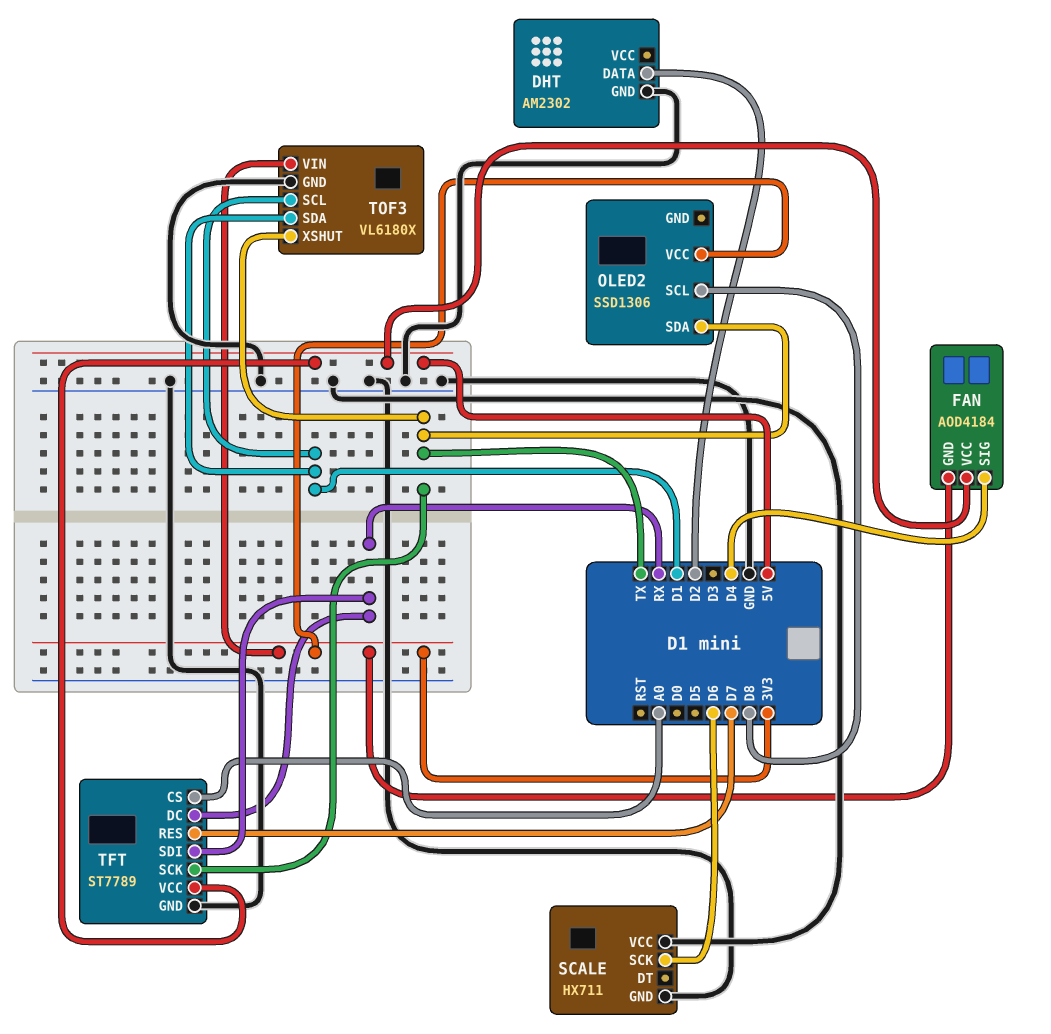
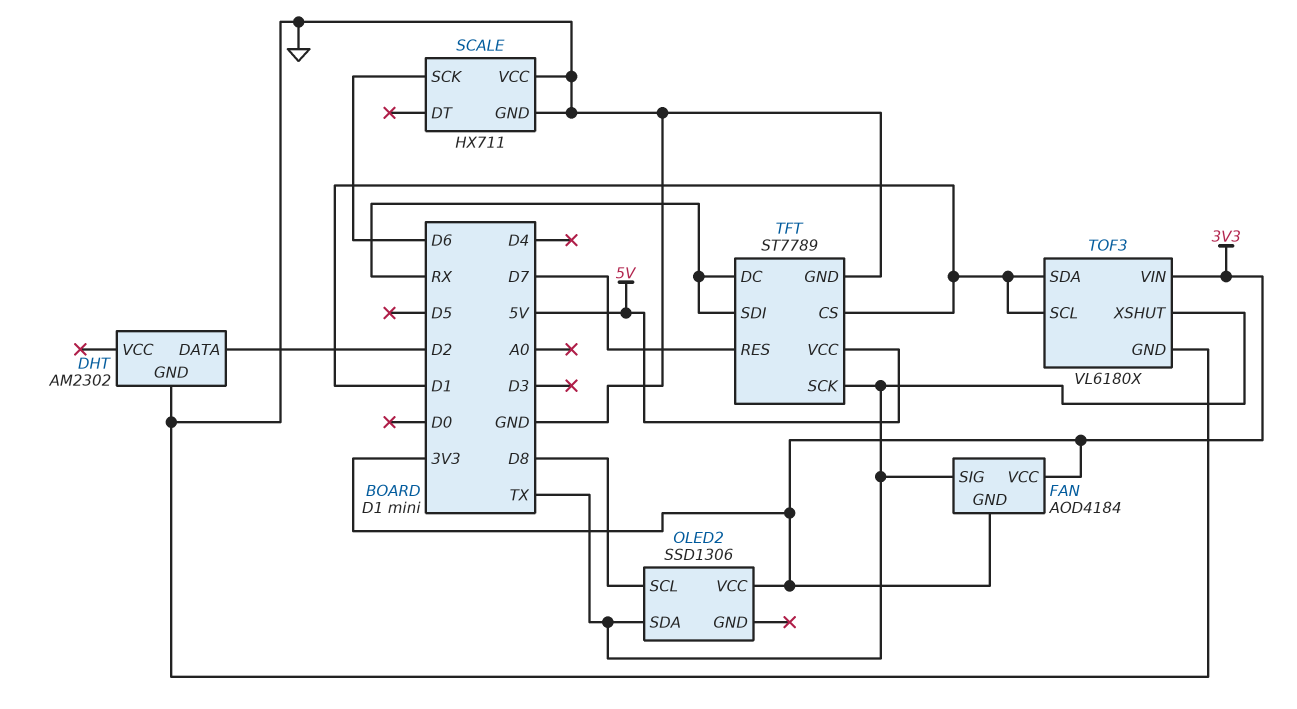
FAN pin SIG: D4 -> TX
FAN pin VCC: 5V -> 3V3
TFT pin CS: A0 -> D1

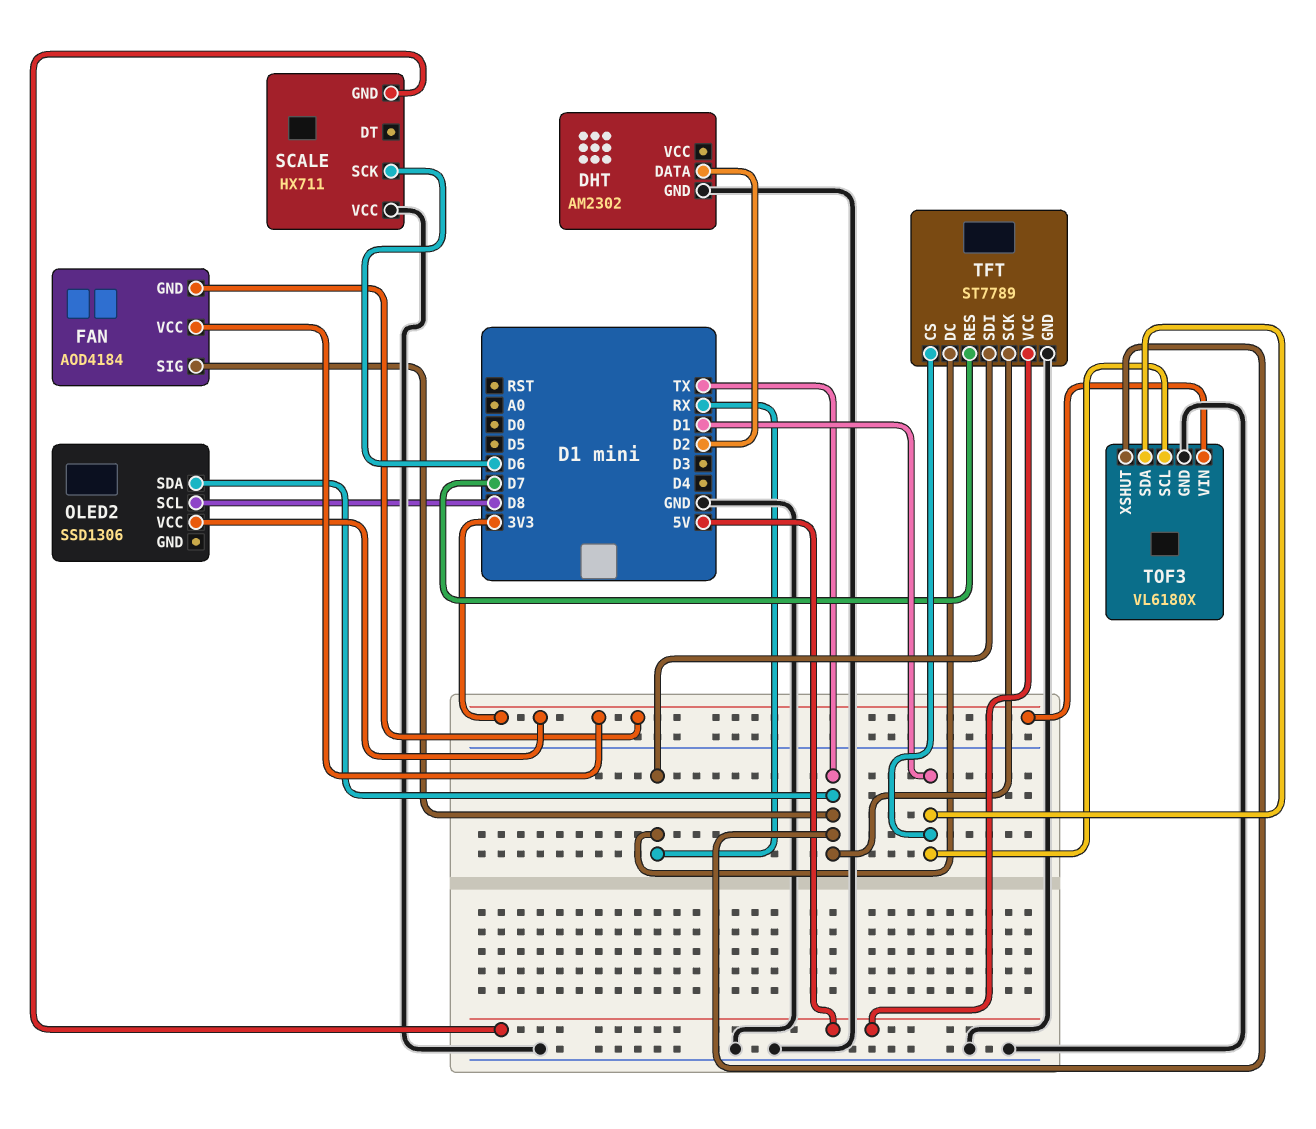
SCALE pin GND: GND -> 5V

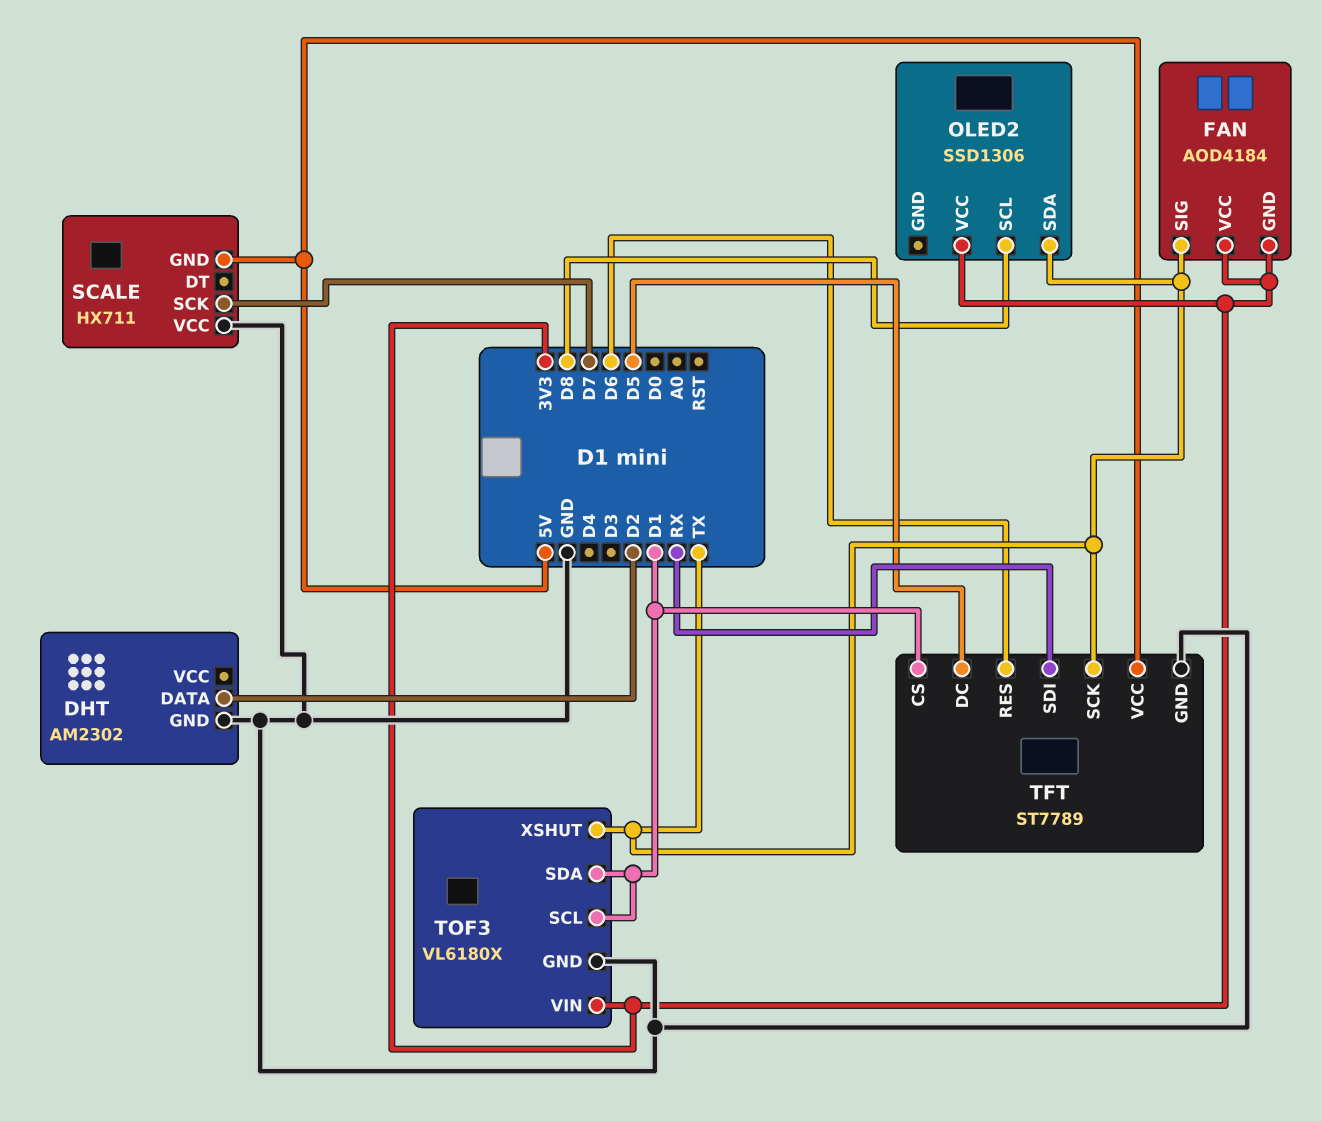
SCALE pin SCK: D6 -> D7
TFT pin DC: RX -> D5
TFT pin RES: D7 -> D6

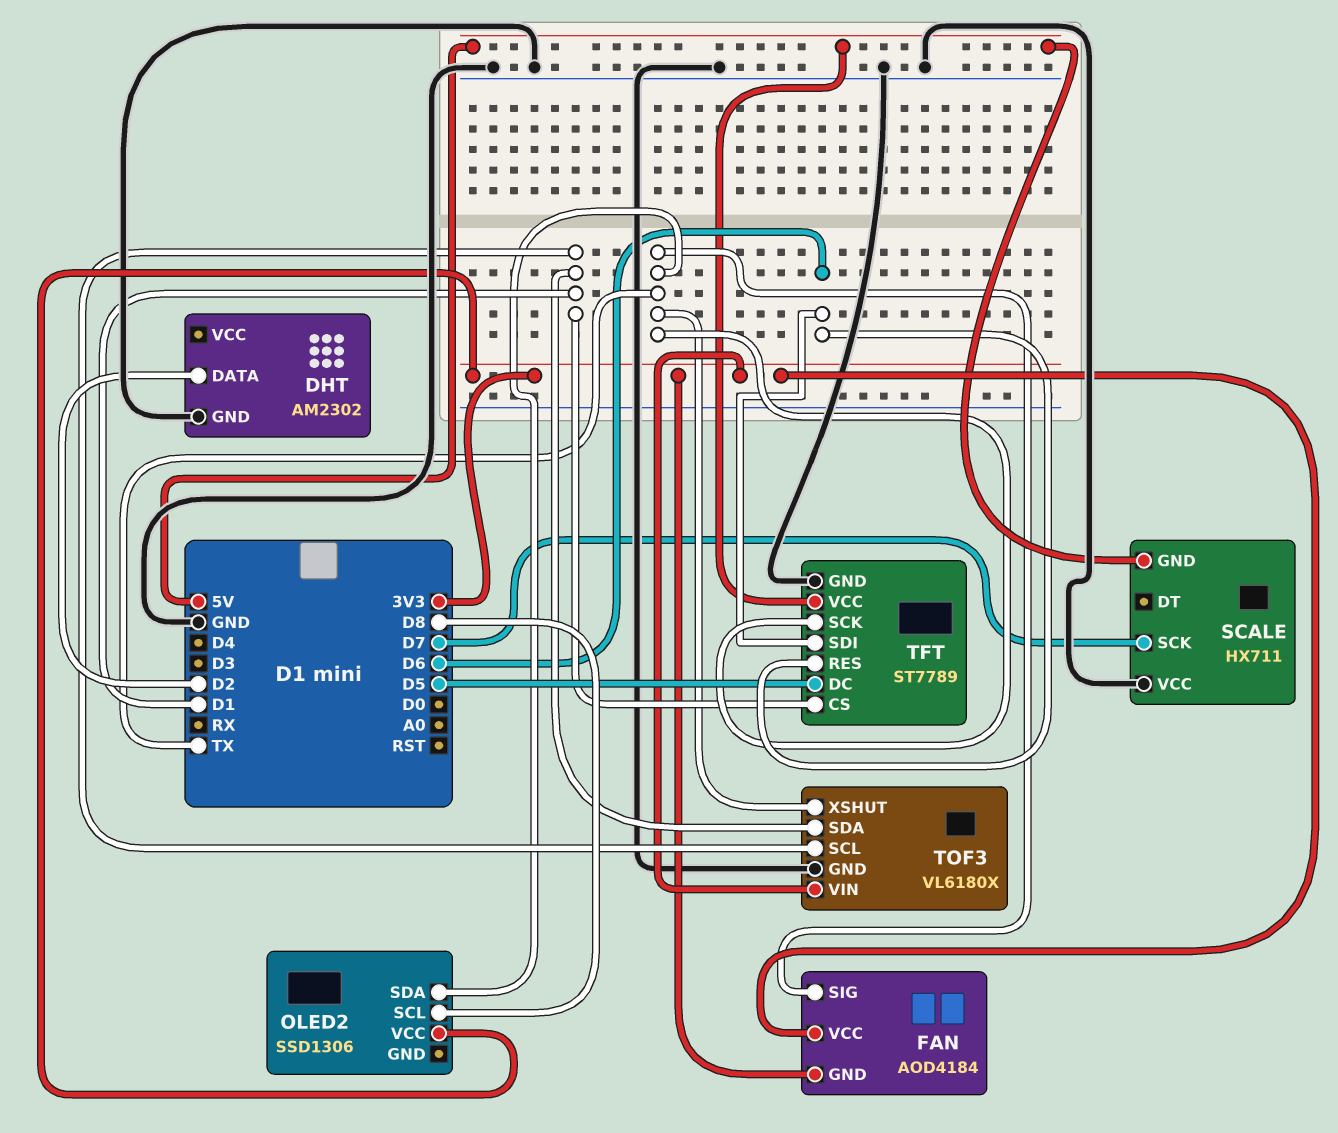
TFT pin SDI: RX -> D6

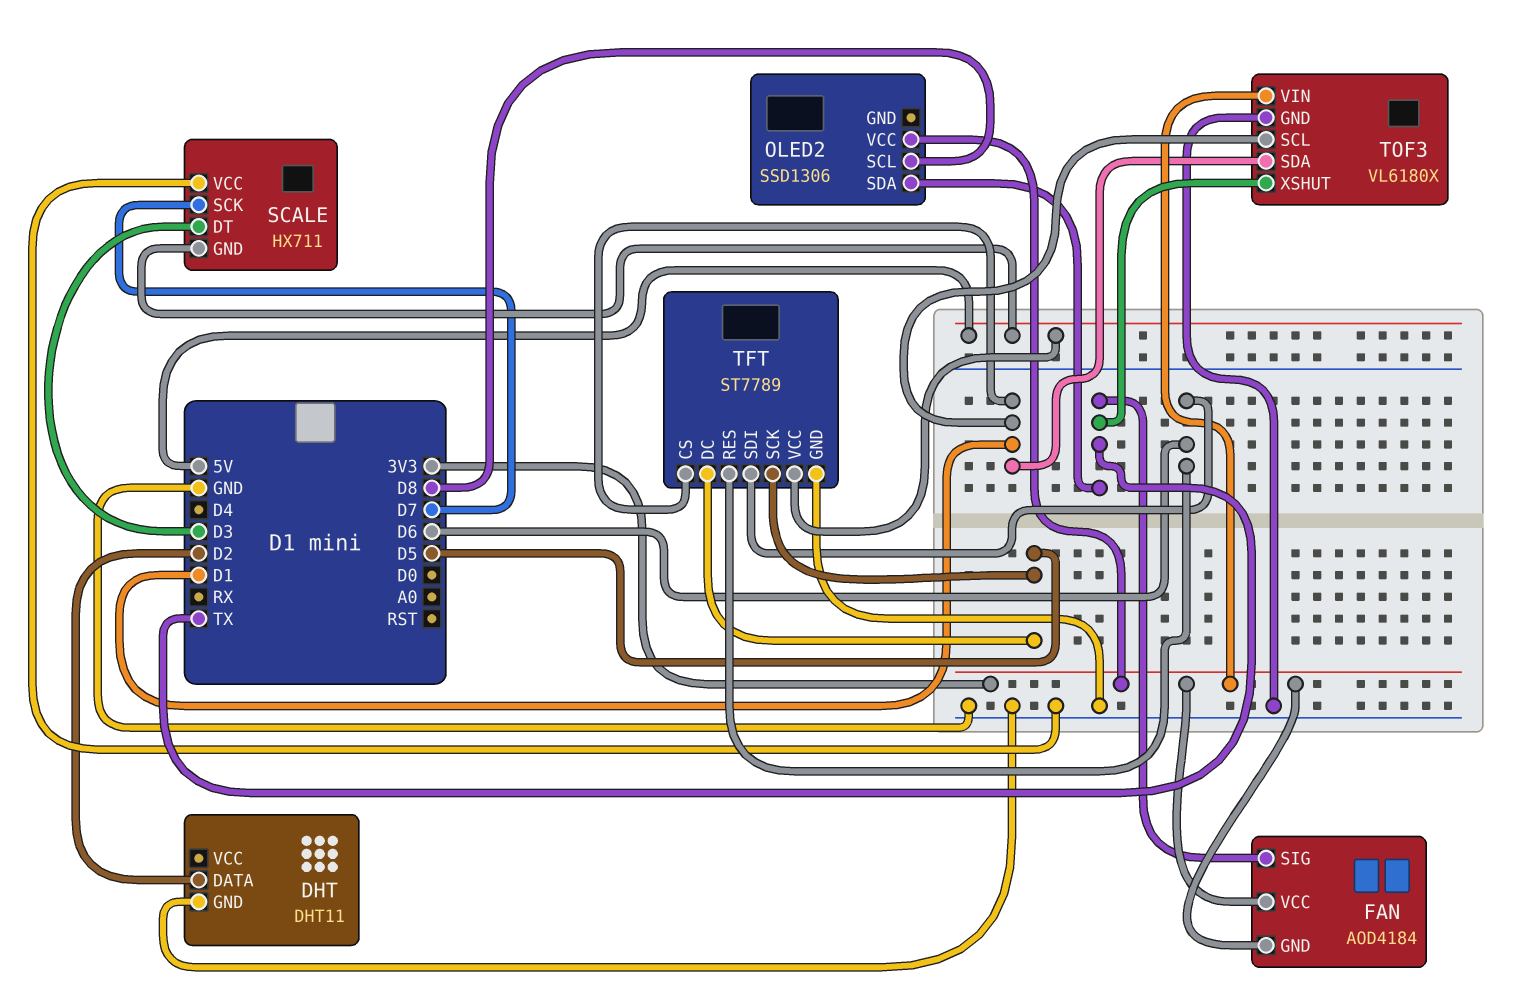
DHT: AM2302 -> DHT11
SCALE pin DT: none -> D3
TFT pin SCK: TX -> D5

